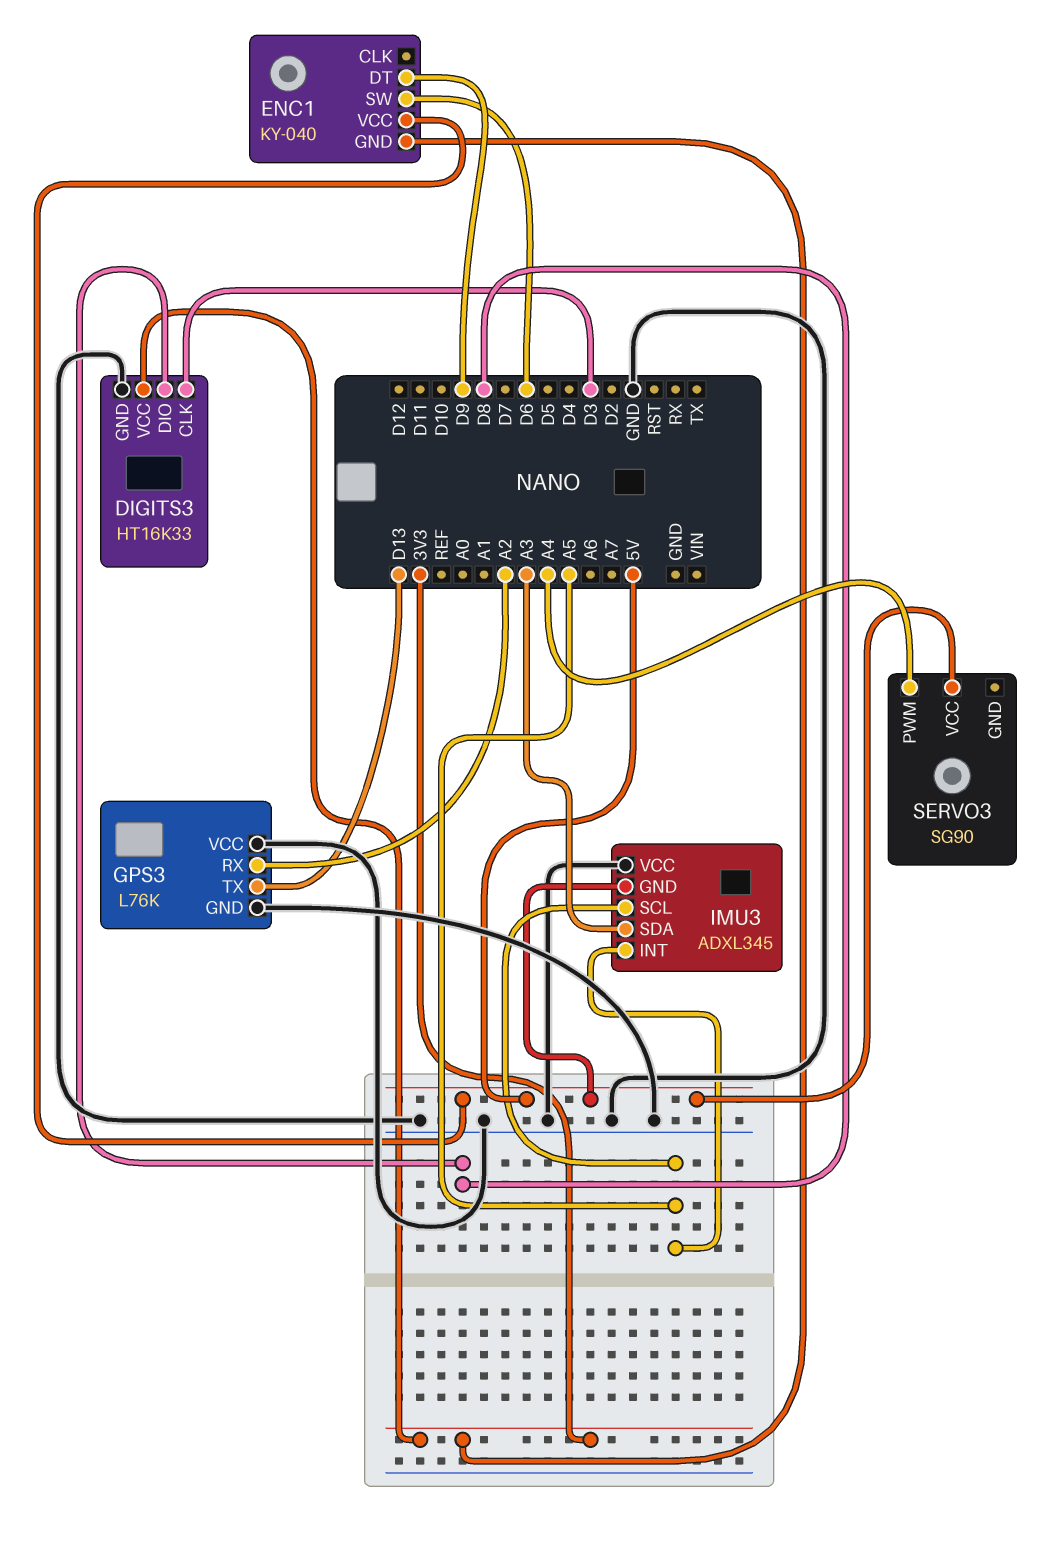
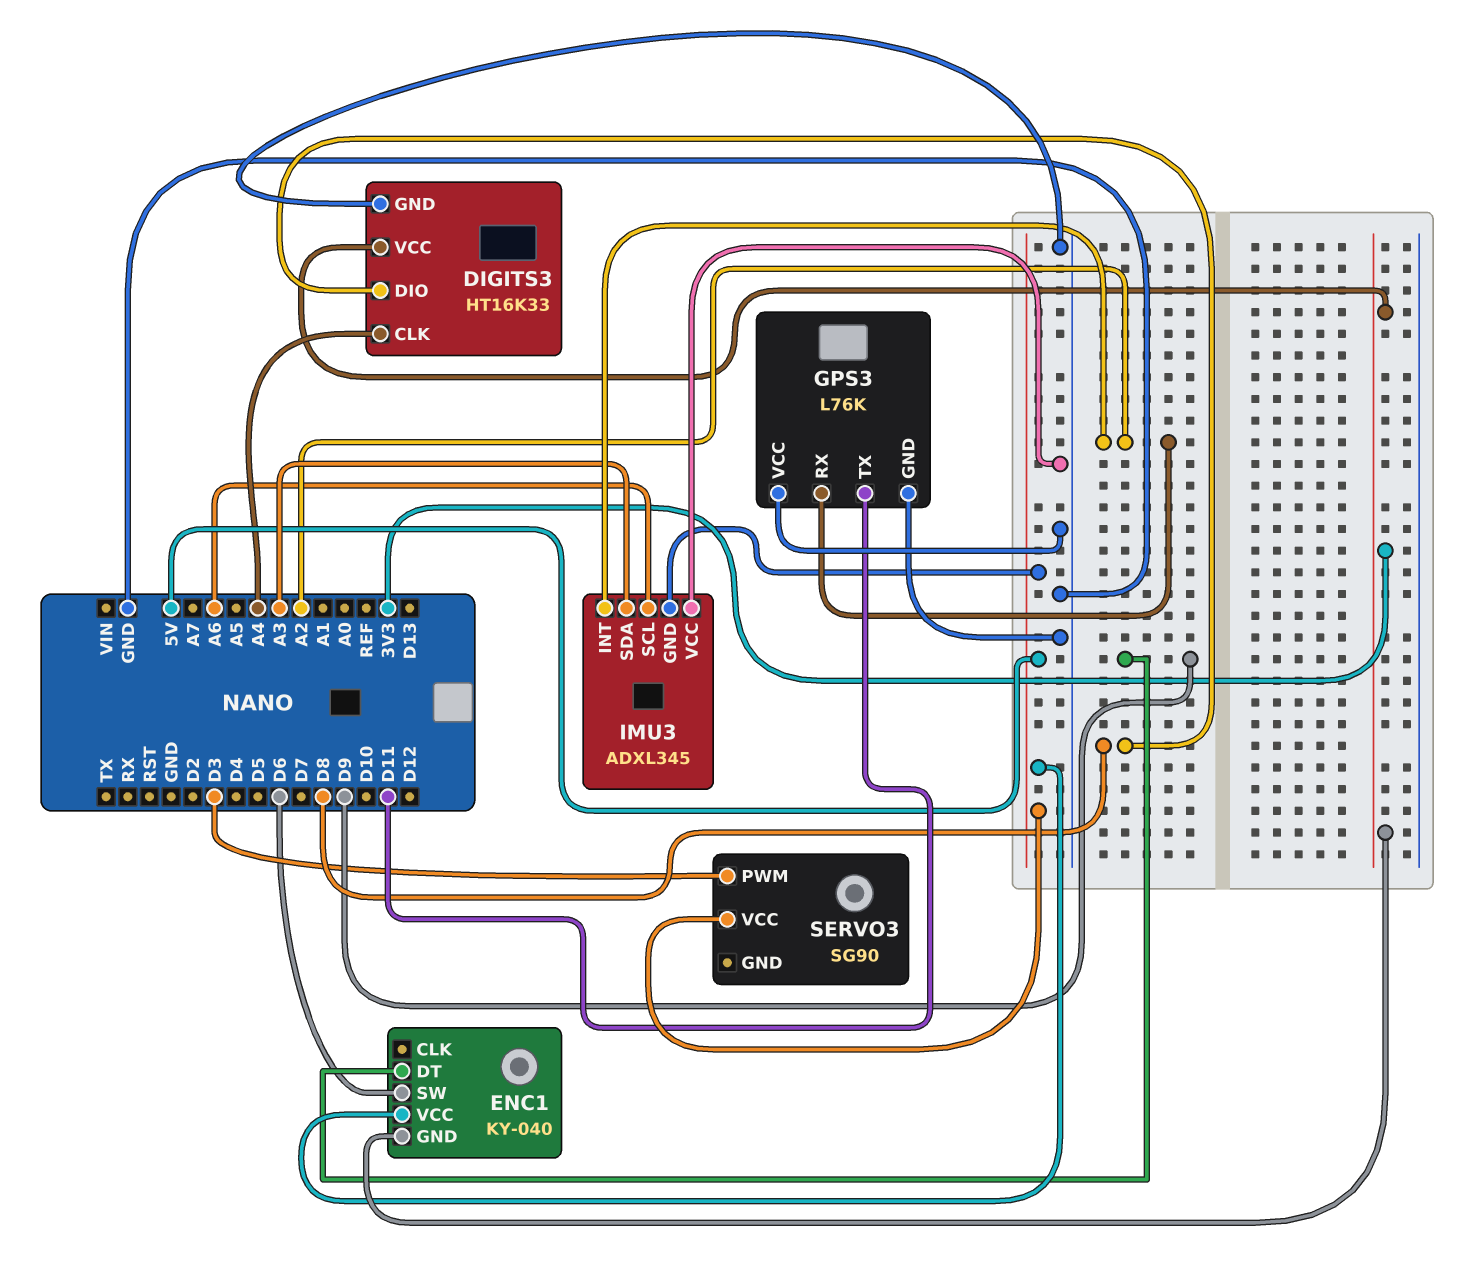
DIGITS3 pin CLK: D3 -> A4
GPS3 pin TX: D13 -> D11
IMU3 pin INT: A5 -> A2
IMU3 pin SCL: A5 -> A6
SERVO3 pin PWM: A4 -> D3

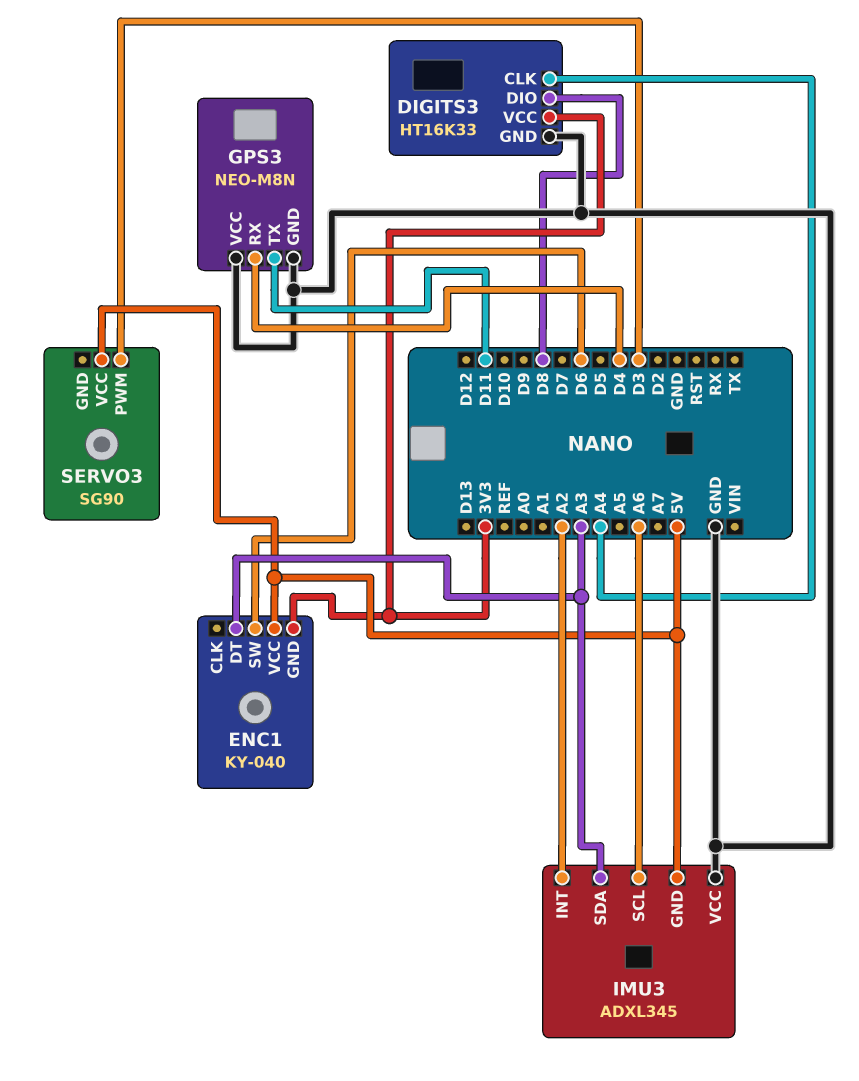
ENC1 pin DT: D9 -> A3
GPS3: L76K -> NEO-M8N
GPS3 pin RX: A2 -> D4

